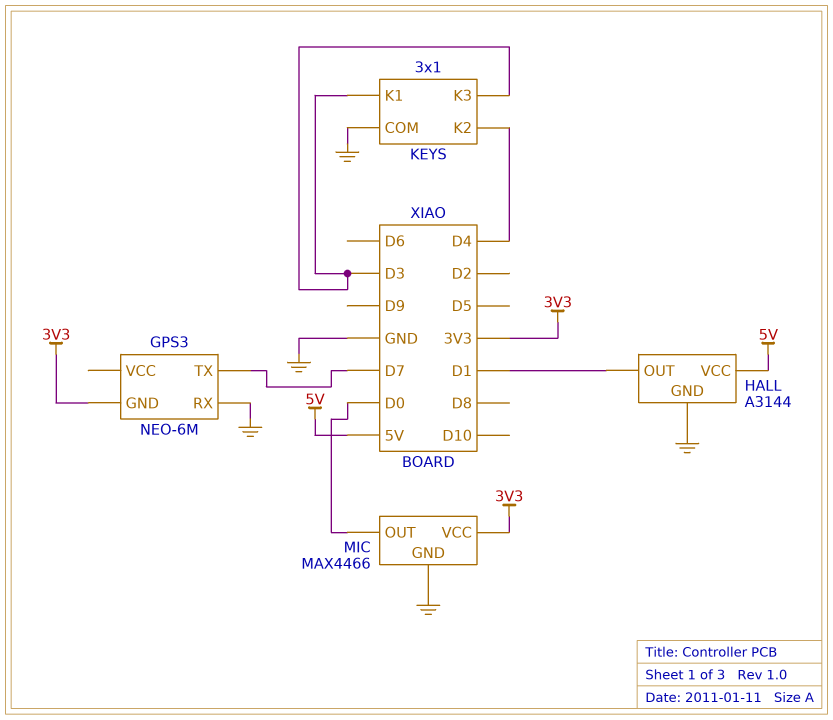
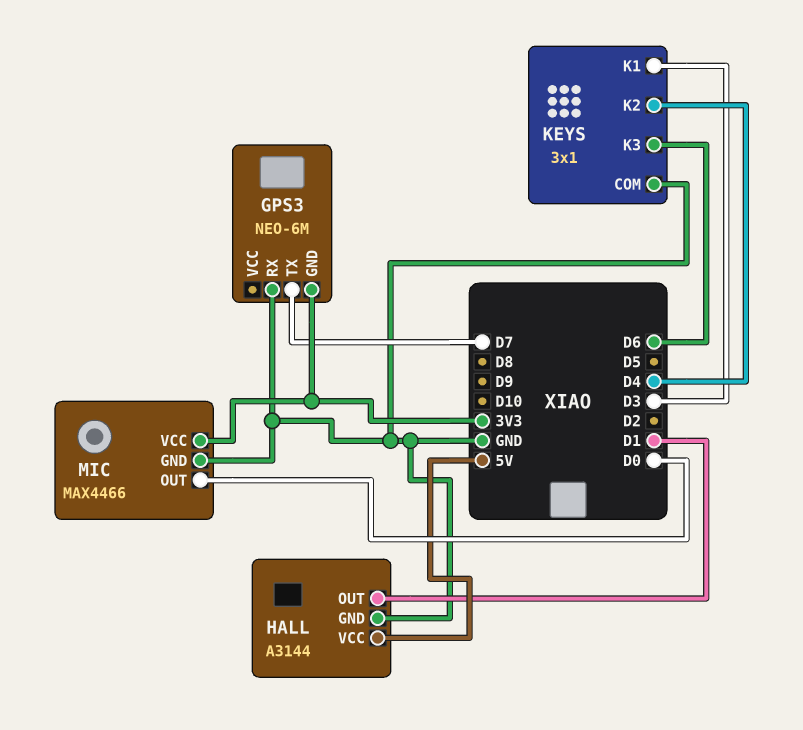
KEYS pin K3: D3 -> D6

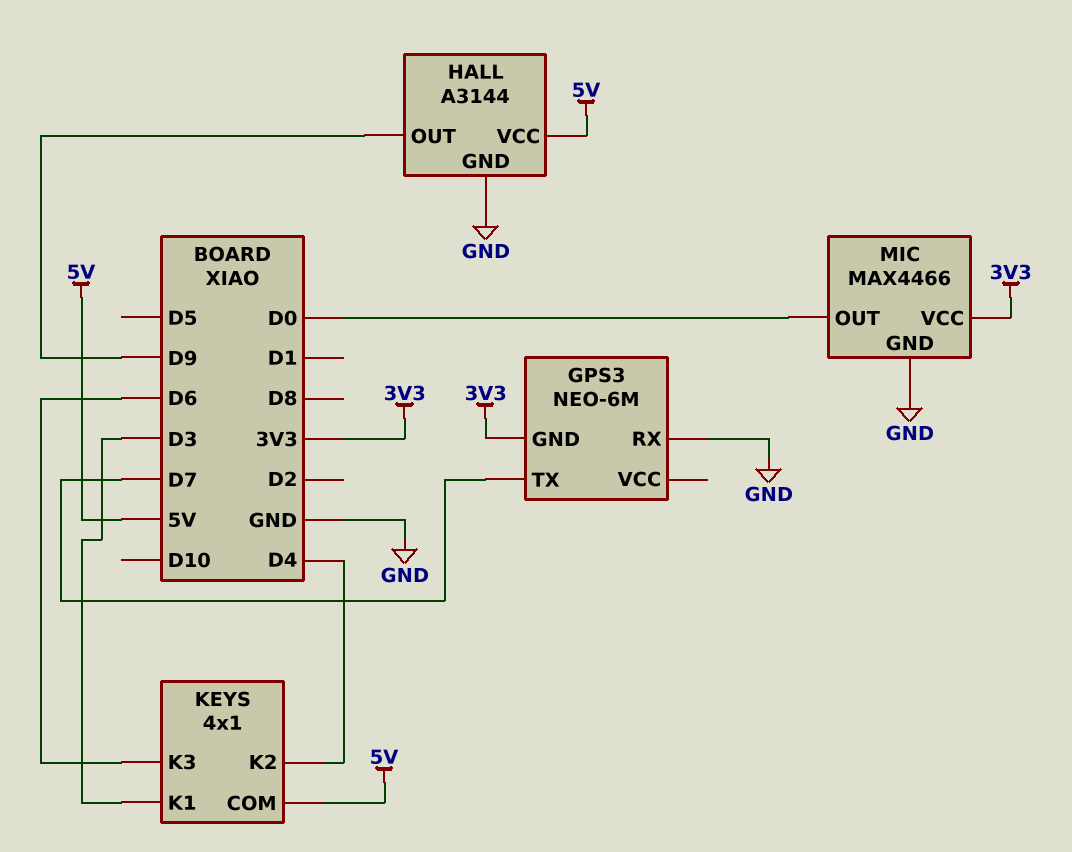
HALL pin OUT: D1 -> D9
KEYS: 3x1 -> 4x1
KEYS pin COM: GND -> 5V

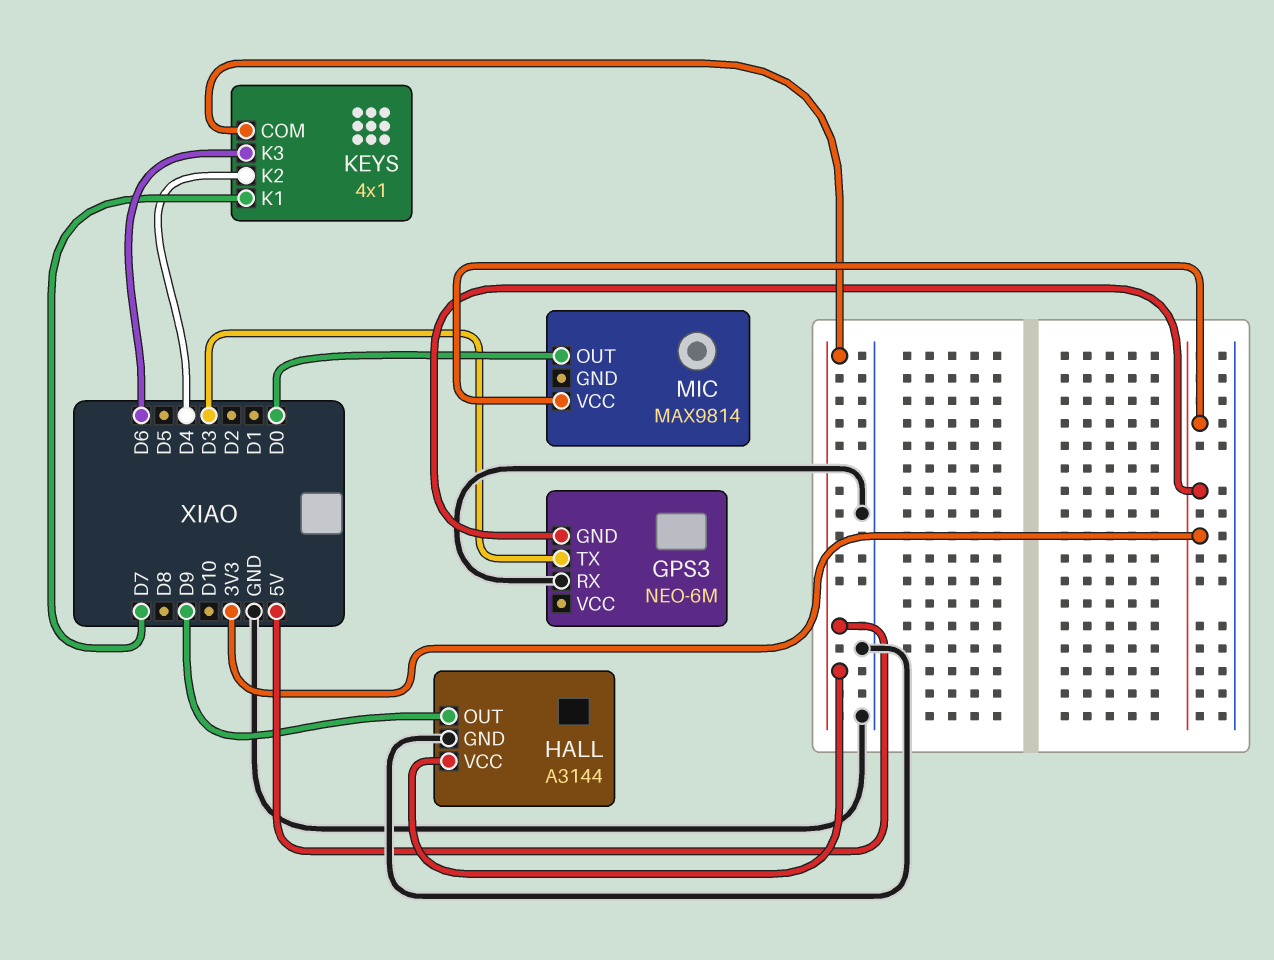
GPS3 pin TX: D7 -> D3
KEYS pin K1: D3 -> D7
MIC: MAX4466 -> MAX9814
MIC pin GND: GND -> none

